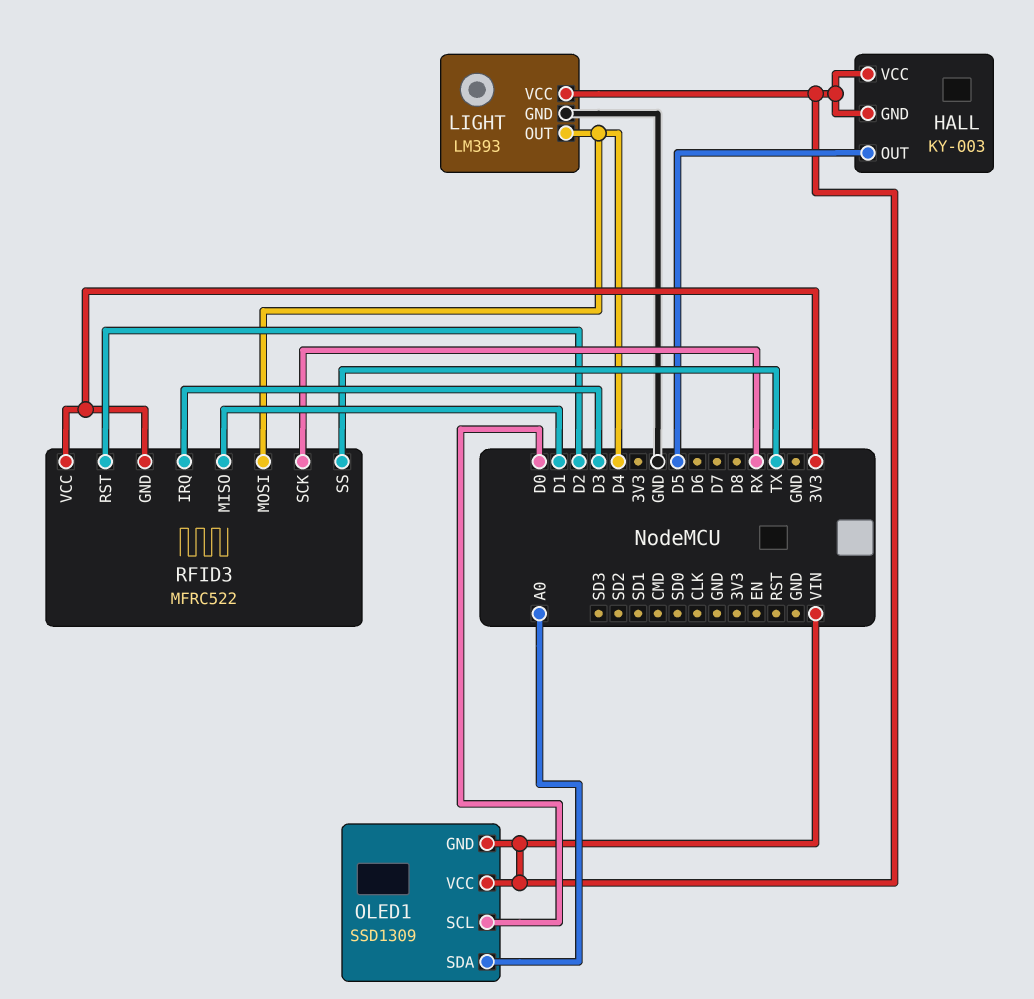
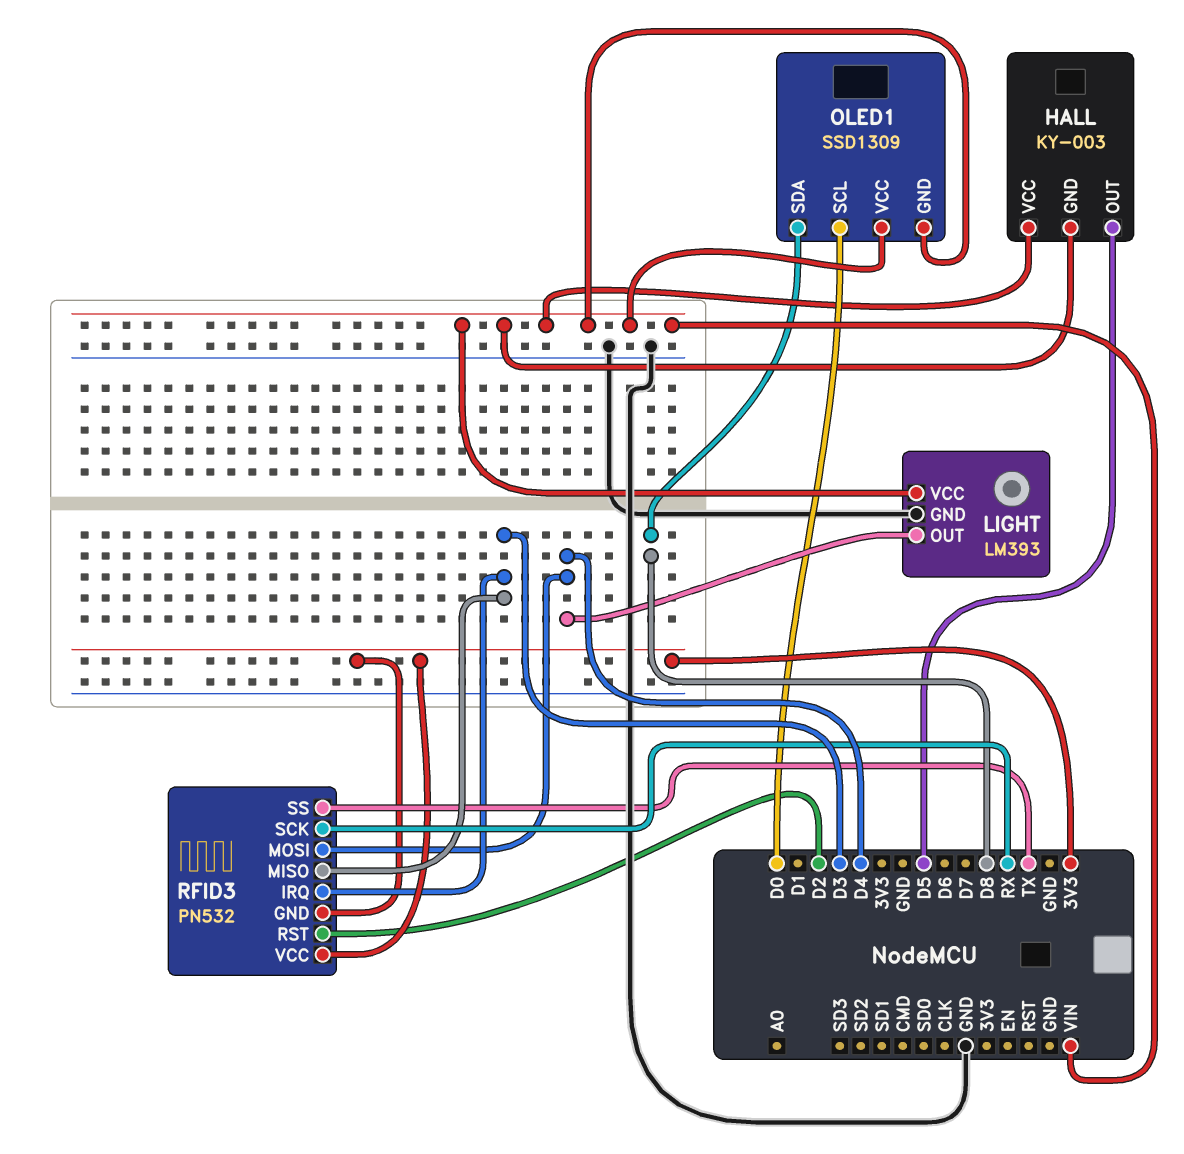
OLED1 pin SDA: A0 -> D8
RFID3: MFRC522 -> PN532
RFID3 pin MISO: D1 -> D3

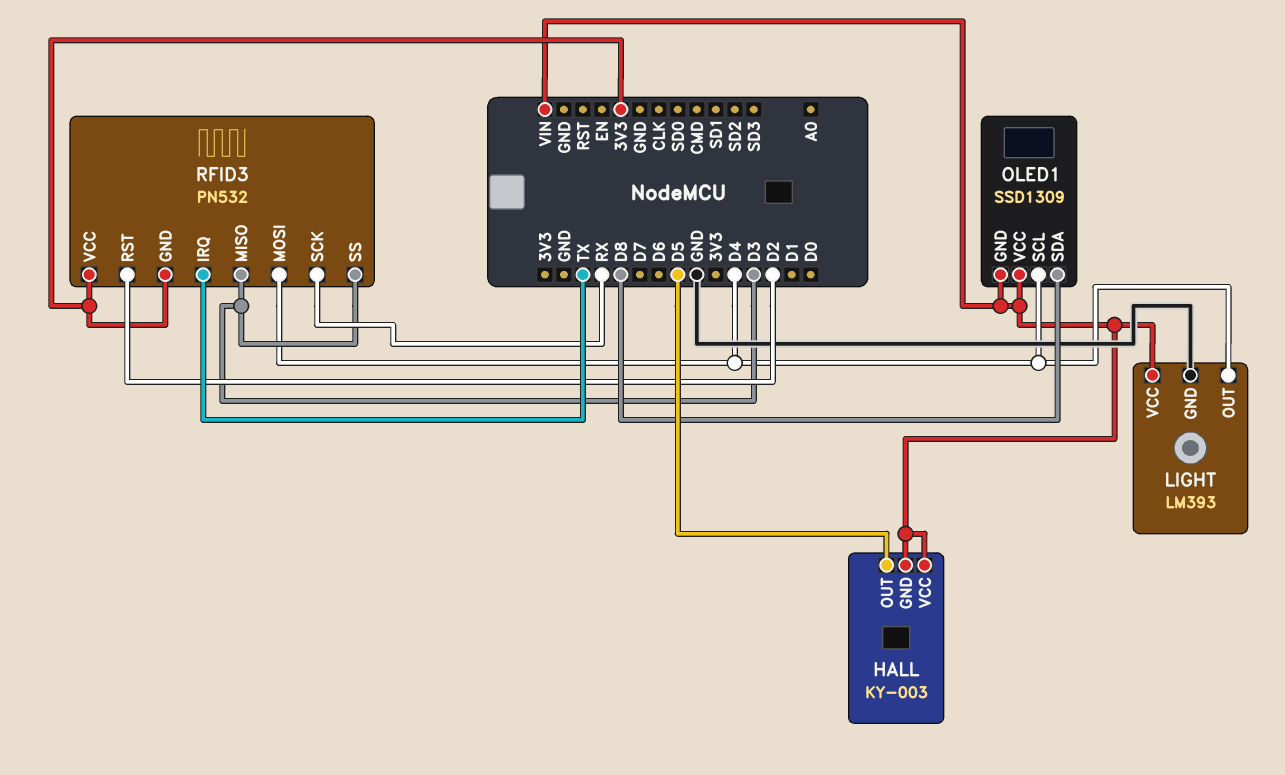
OLED1 pin SCL: D0 -> D4
RFID3 pin IRQ: D3 -> TX
RFID3 pin SS: TX -> D3

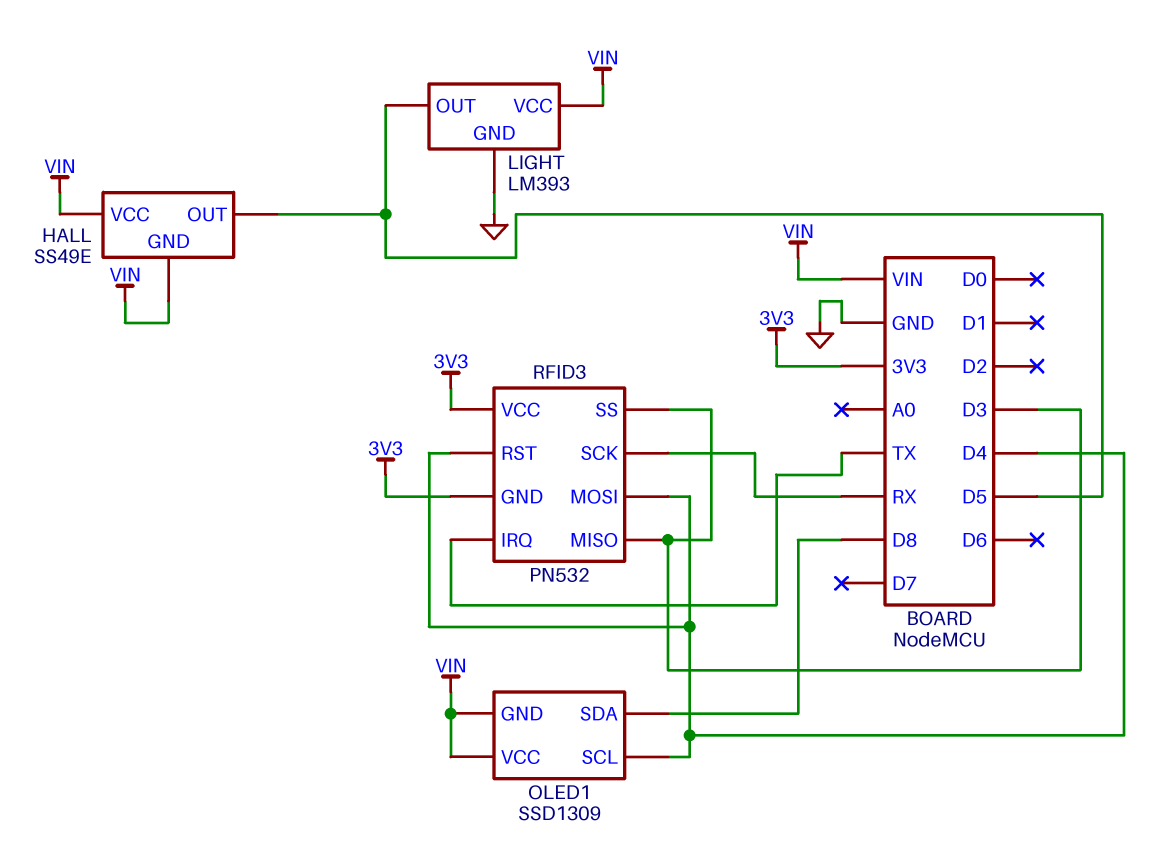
HALL: KY-003 -> SS49E
LIGHT pin OUT: D4 -> D5
RFID3 pin RST: D2 -> D4

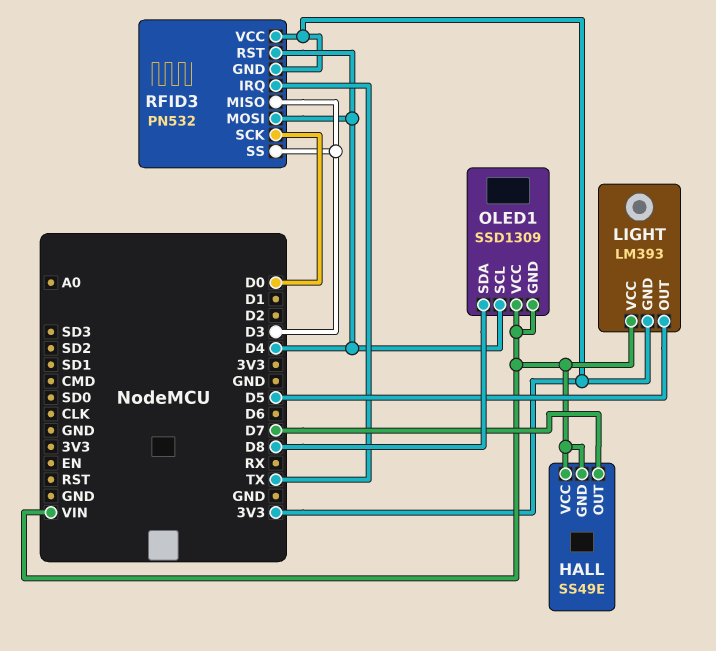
HALL pin OUT: D5 -> D7
LIGHT pin GND: GND -> 3V3
RFID3 pin SCK: RX -> D0

